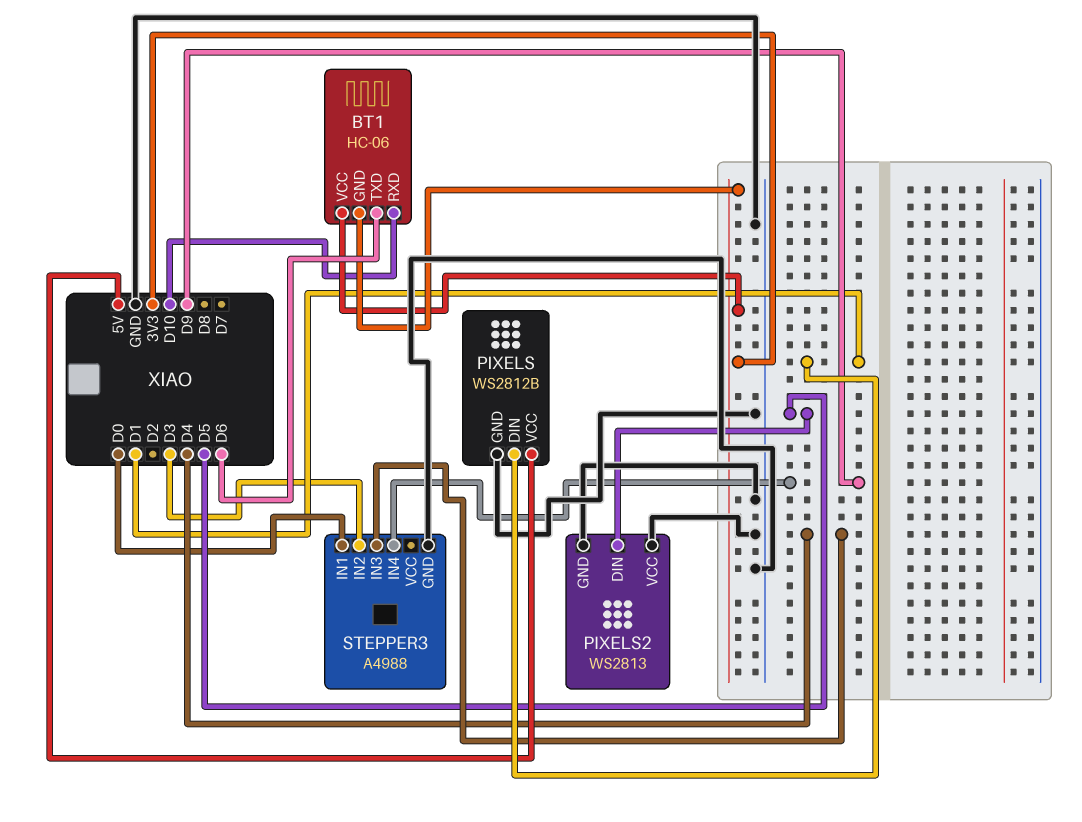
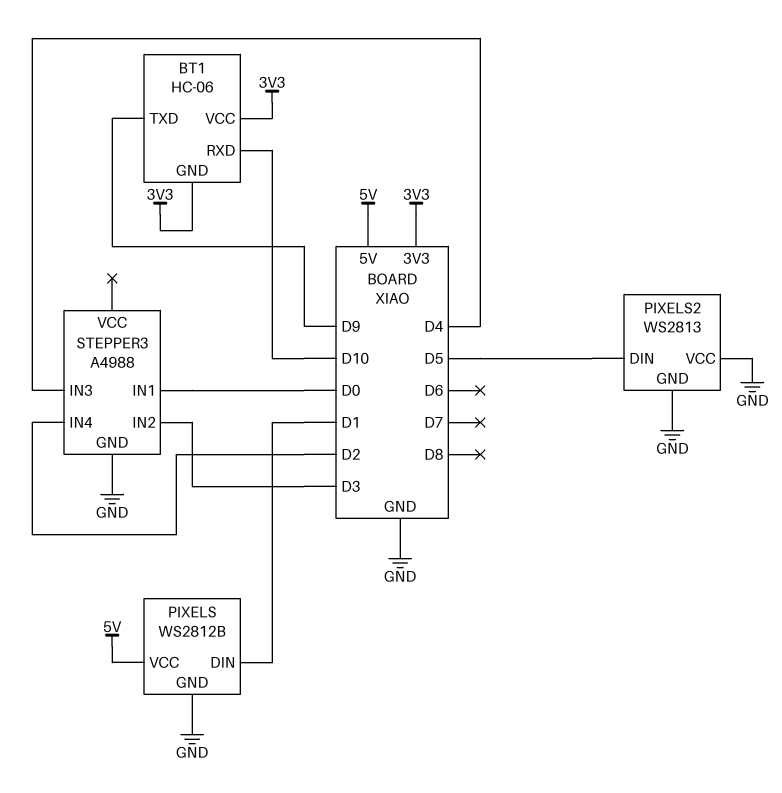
BT1 pin TXD: D6 -> D9
STEPPER3 pin IN4: D9 -> D2

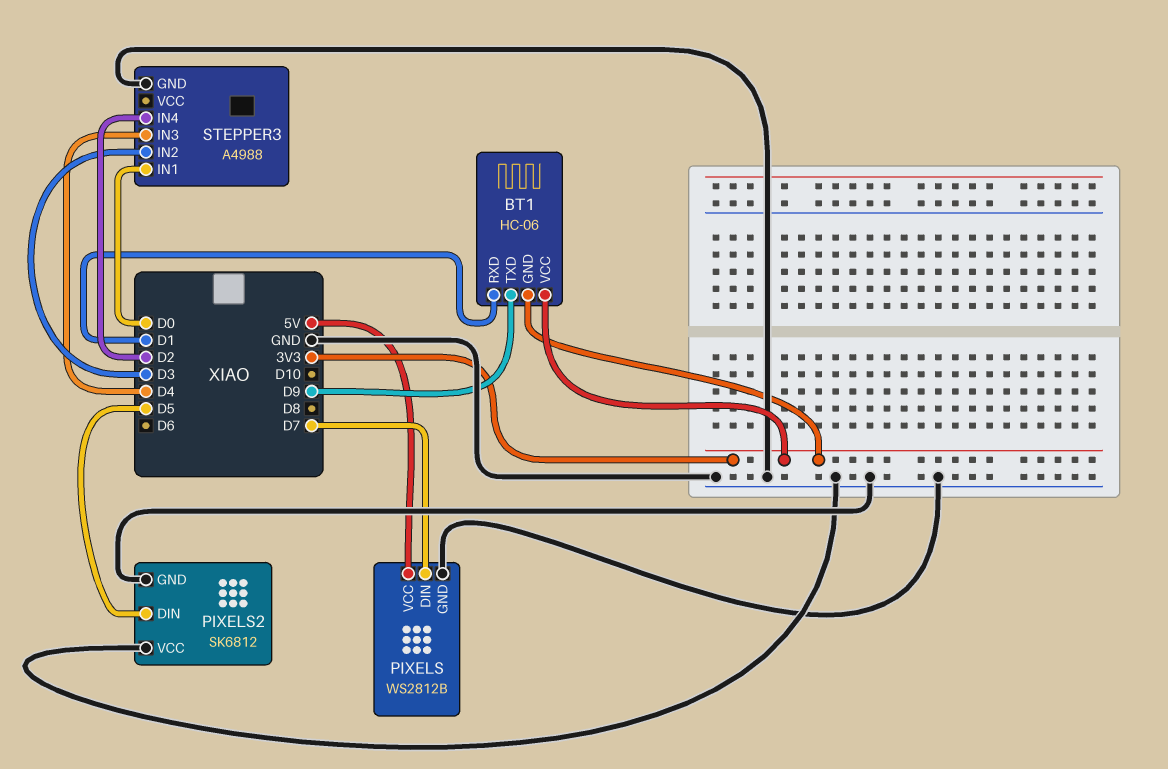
BT1 pin RXD: D10 -> D1
PIXELS pin DIN: D1 -> D7
PIXELS2: WS2813 -> SK6812

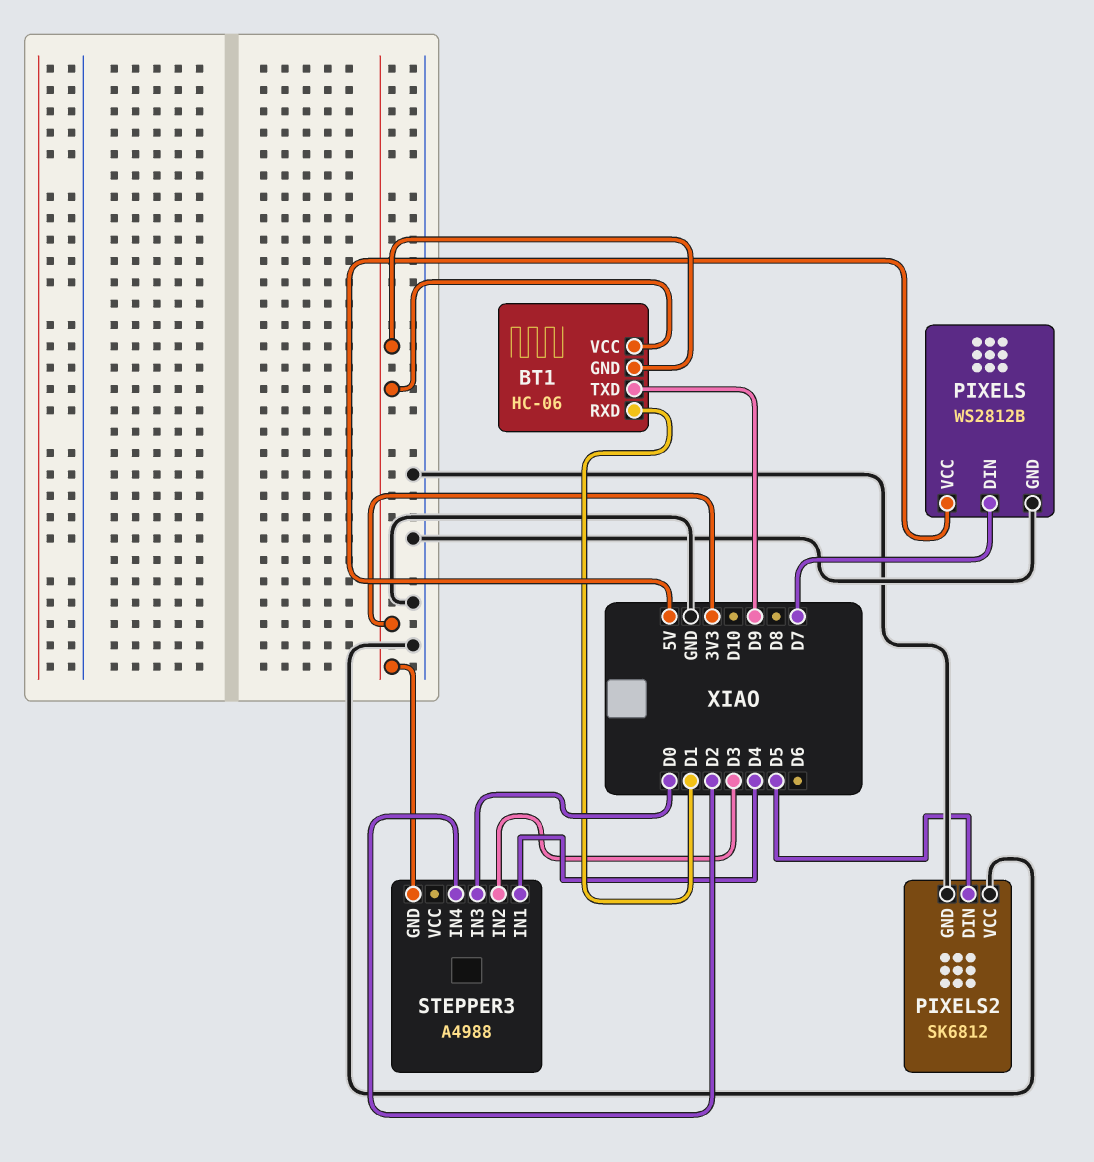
STEPPER3 pin GND: GND -> 3V3
STEPPER3 pin IN1: D0 -> D4
STEPPER3 pin IN3: D4 -> D0

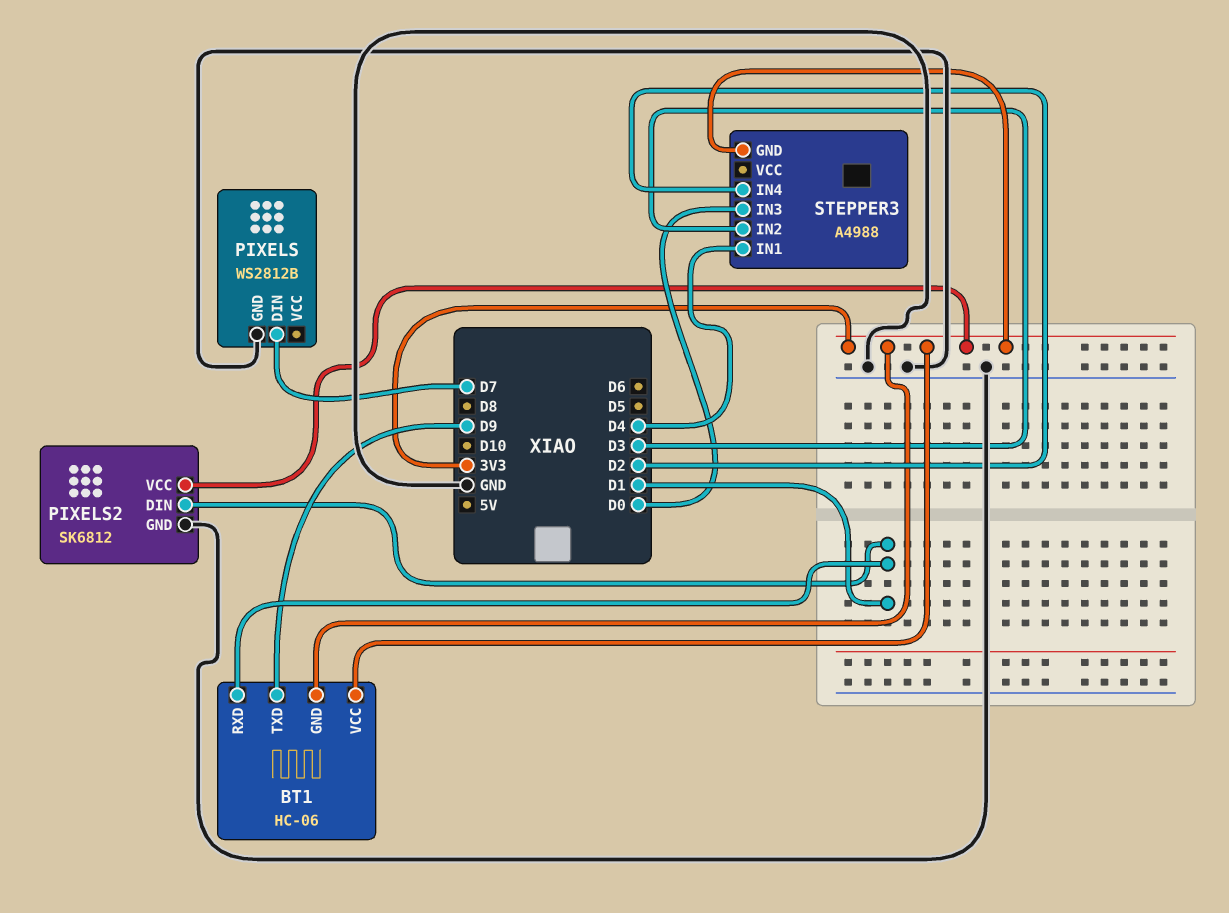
PIXELS pin VCC: 5V -> none
PIXELS2 pin DIN: D5 -> D1
PIXELS2 pin VCC: GND -> 3V3

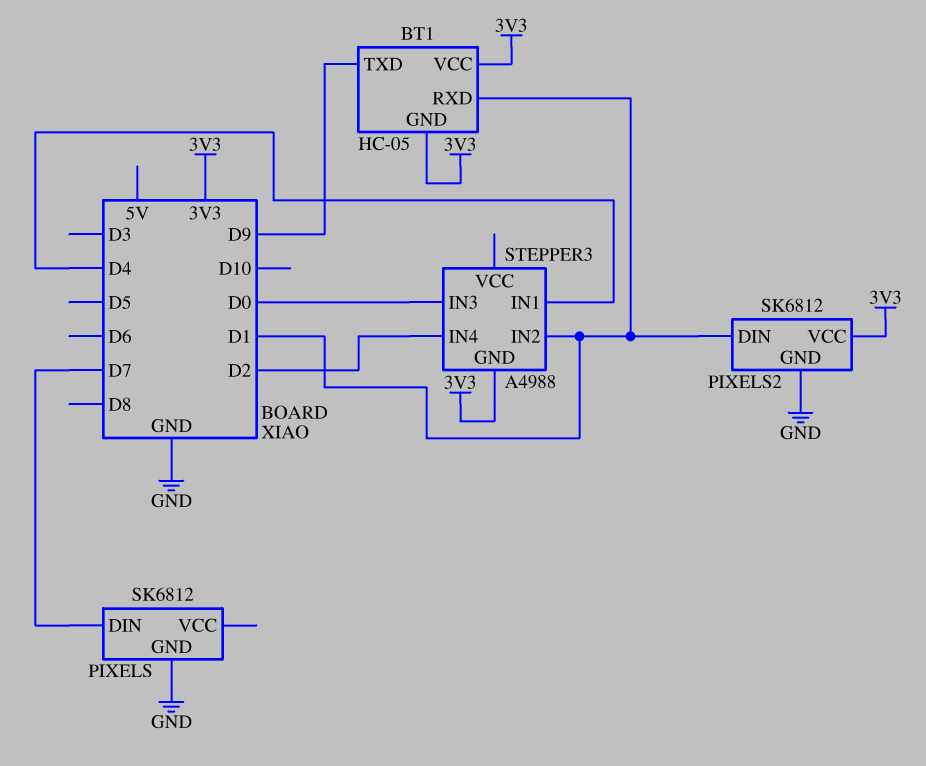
BT1: HC-06 -> HC-05
PIXELS: WS2812B -> SK6812
STEPPER3 pin IN2: D3 -> D1

